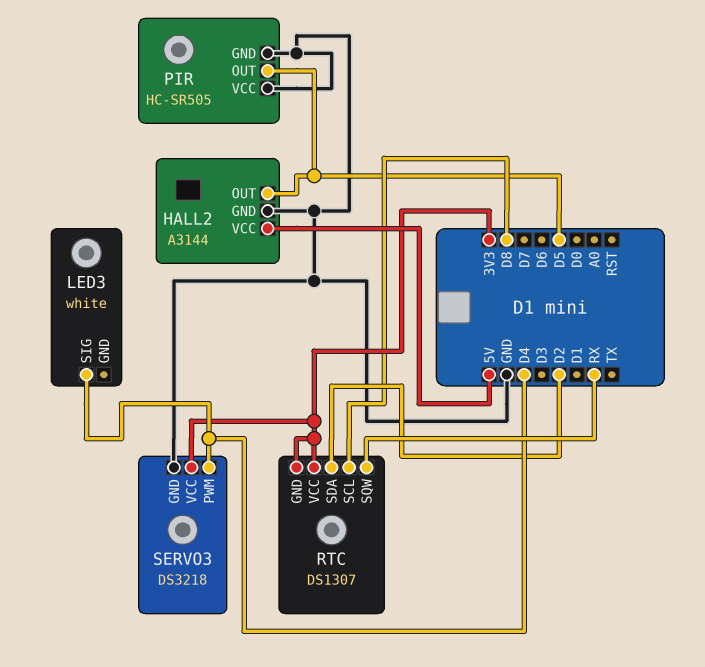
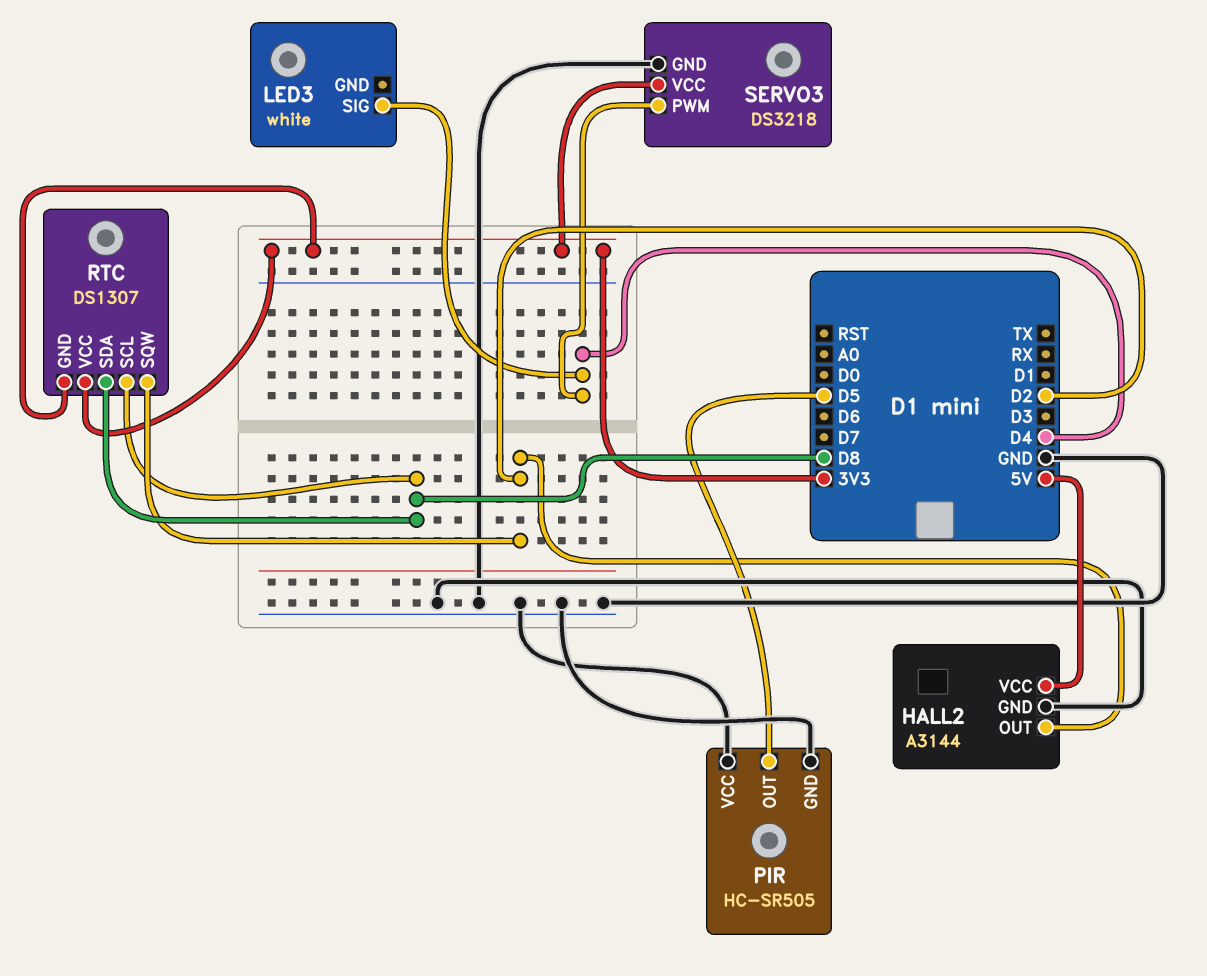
HALL2 pin OUT: D5 -> D2
RTC pin SDA: D2 -> D8
RTC pin SQW: RX -> D2

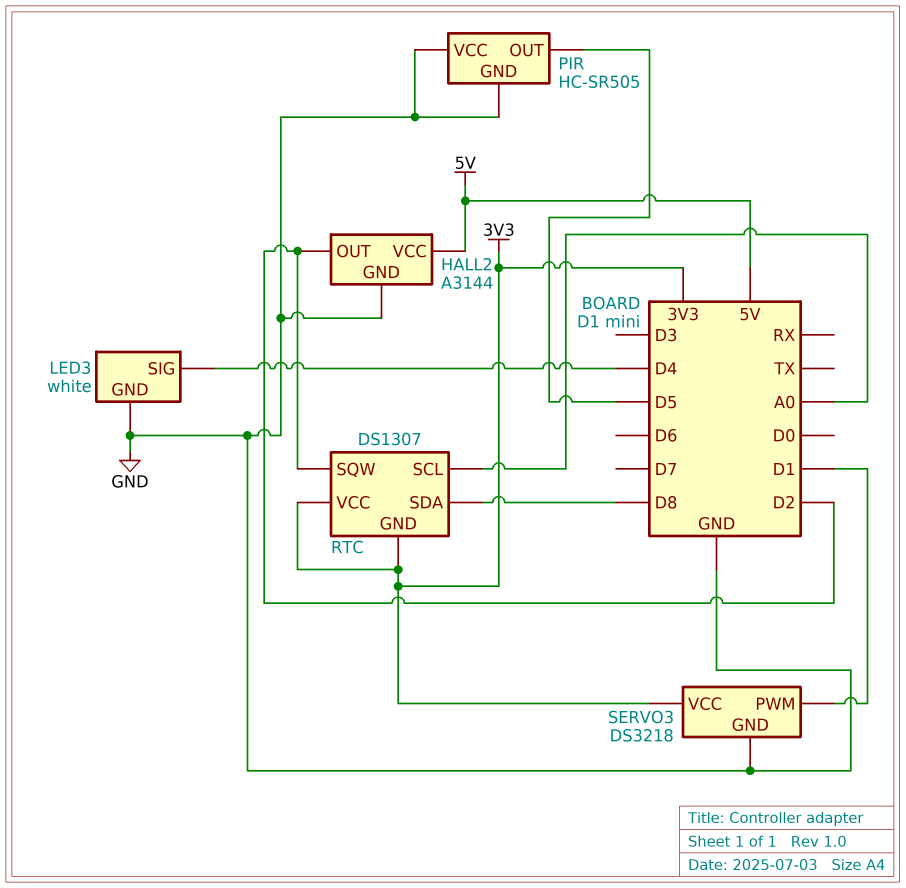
LED3 pin GND: none -> GND
RTC pin SCL: D8 -> A0
SERVO3 pin PWM: D4 -> D1

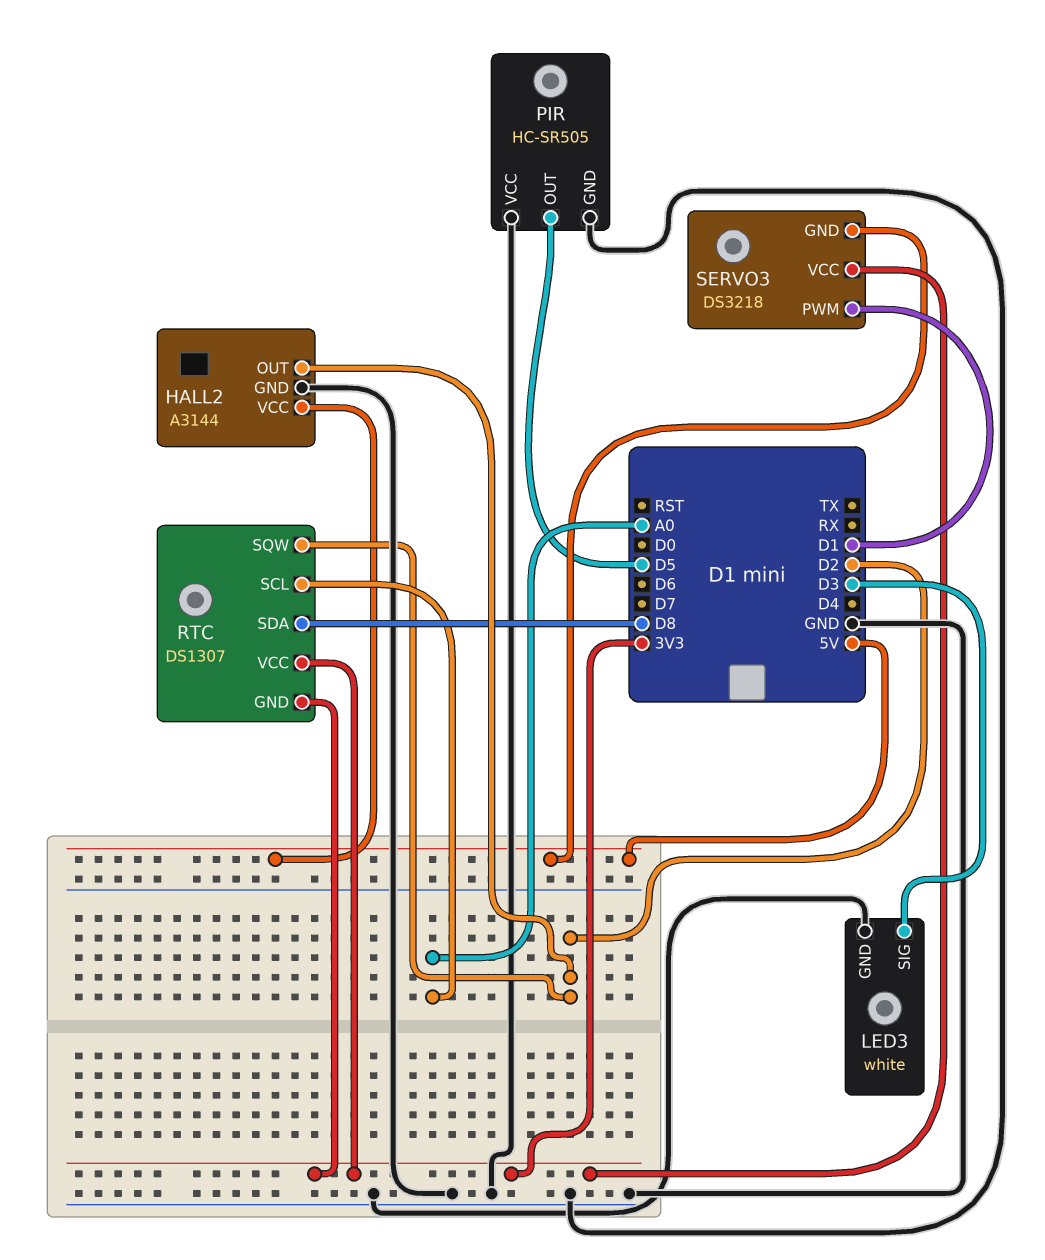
LED3 pin SIG: D4 -> D3
SERVO3 pin GND: GND -> 5V

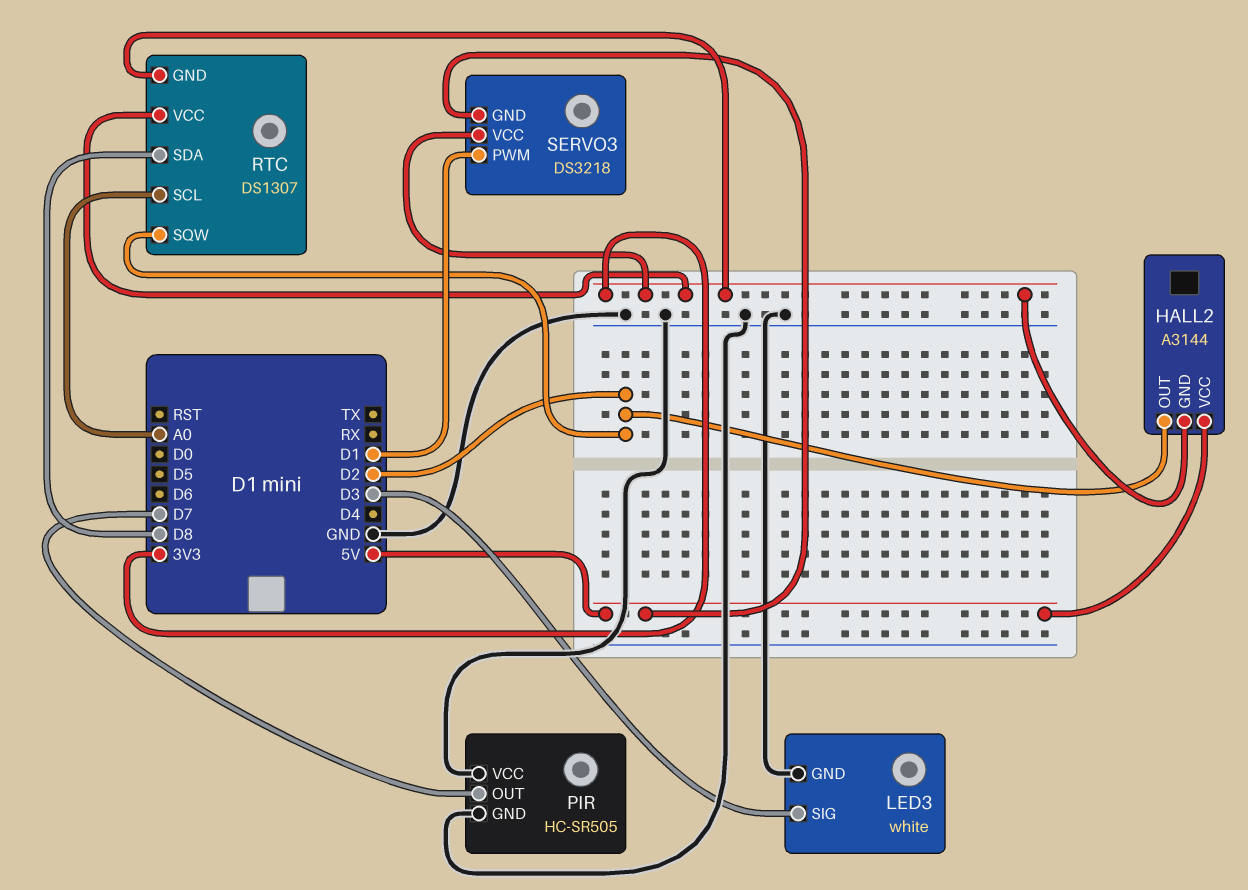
HALL2 pin GND: GND -> 3V3
PIR pin OUT: D5 -> D7

